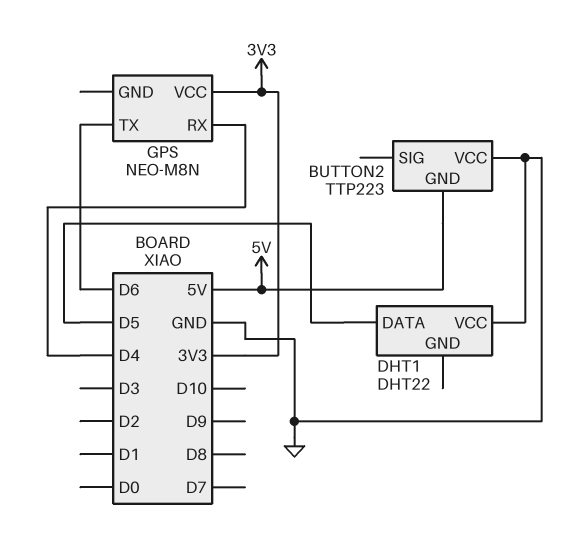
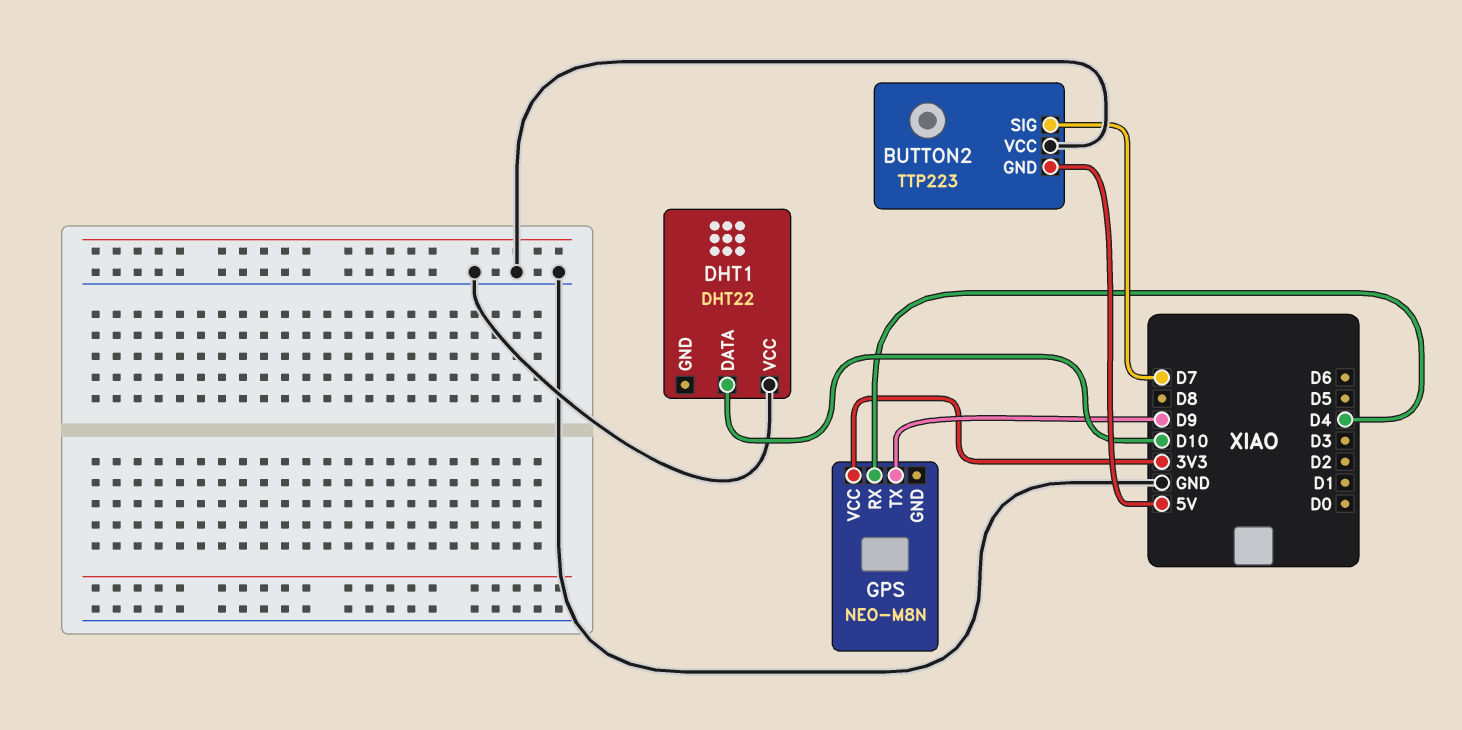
BUTTON2 pin SIG: none -> D7
DHT1 pin DATA: D5 -> D10
GPS pin TX: D6 -> D9

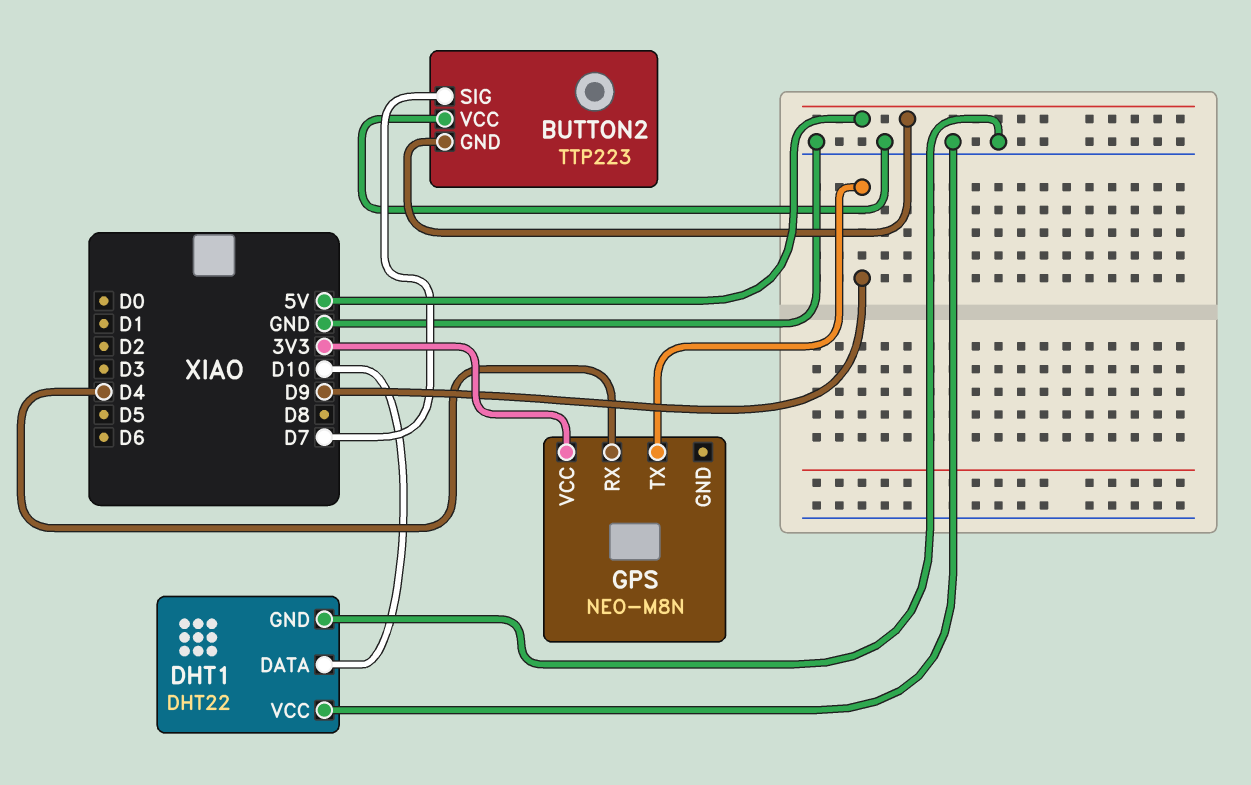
DHT1 pin GND: none -> GND

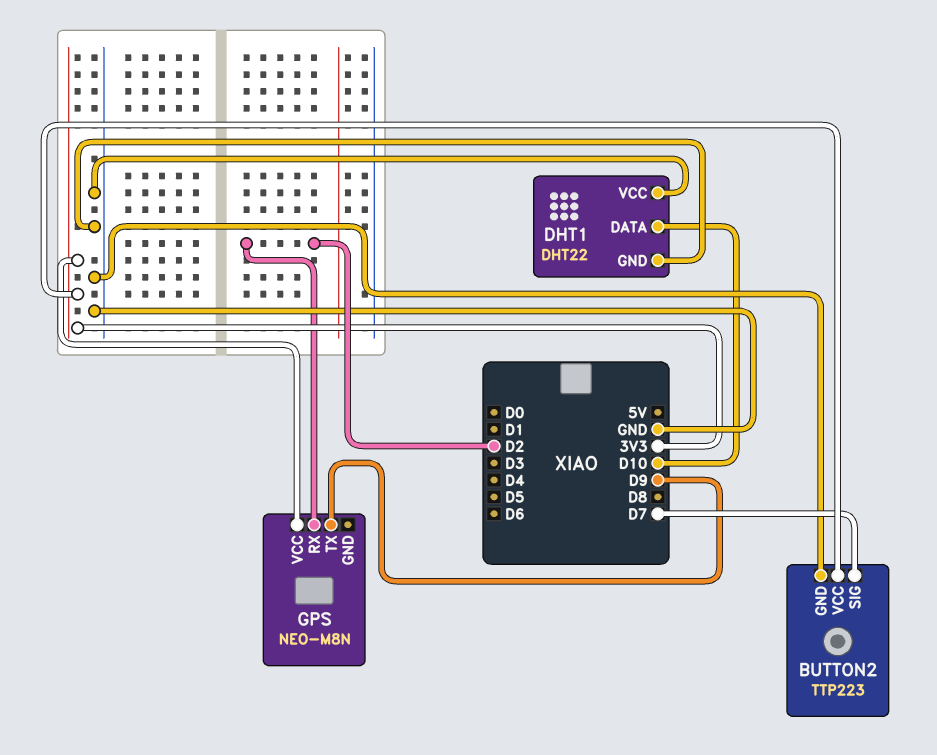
BUTTON2 pin GND: 5V -> GND
BUTTON2 pin VCC: GND -> 3V3
GPS pin RX: D4 -> D2

